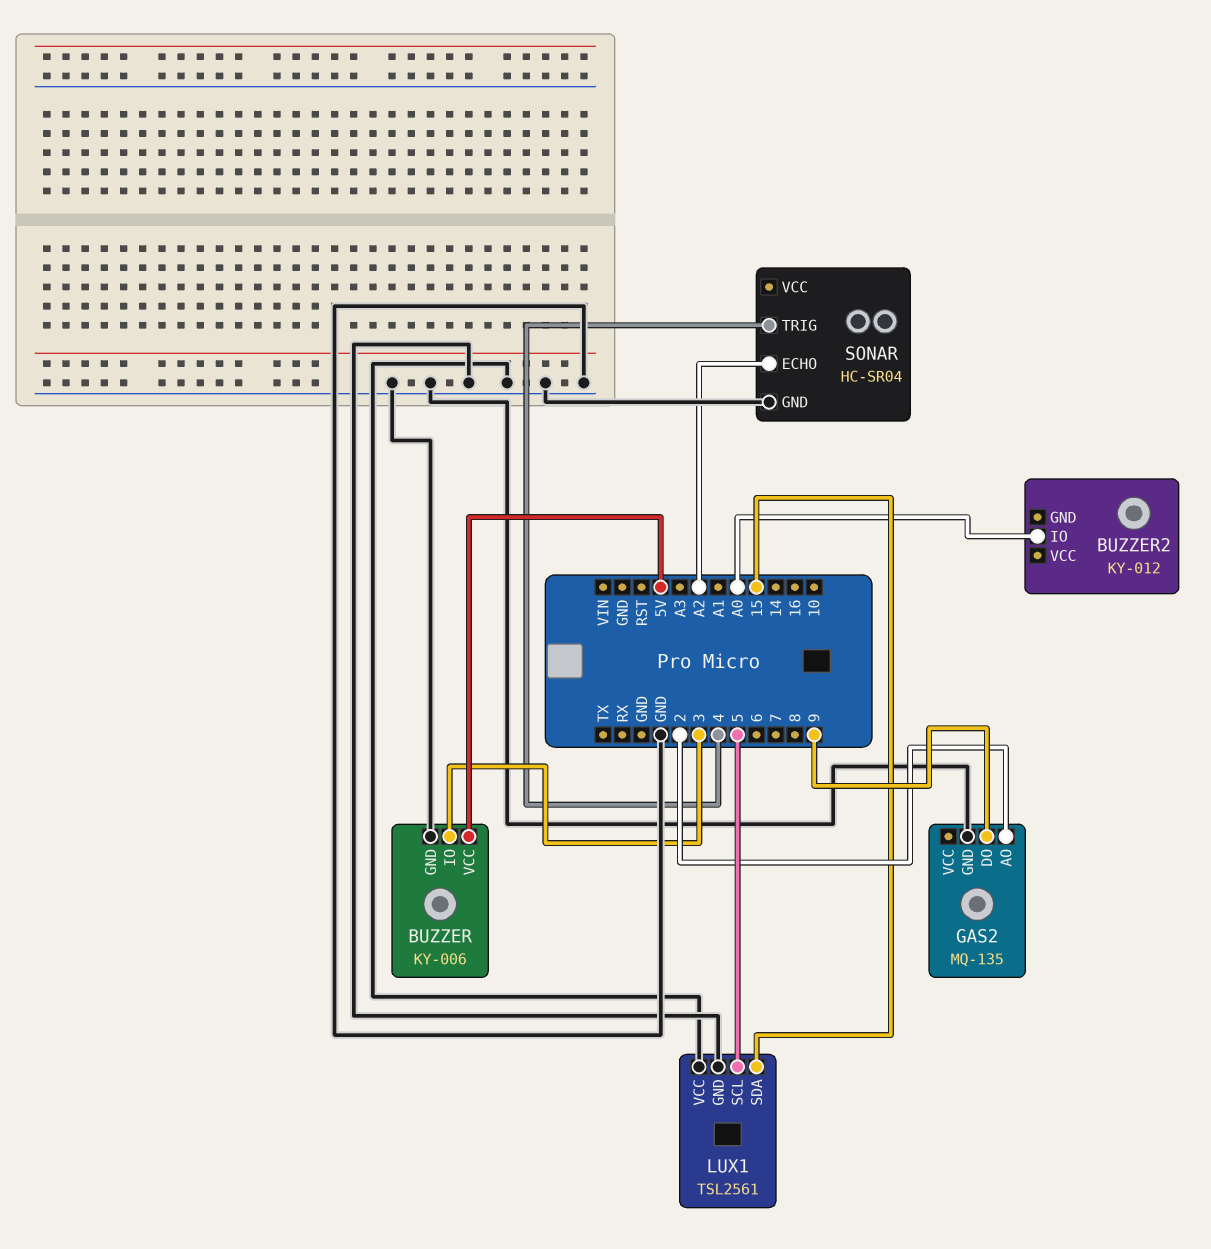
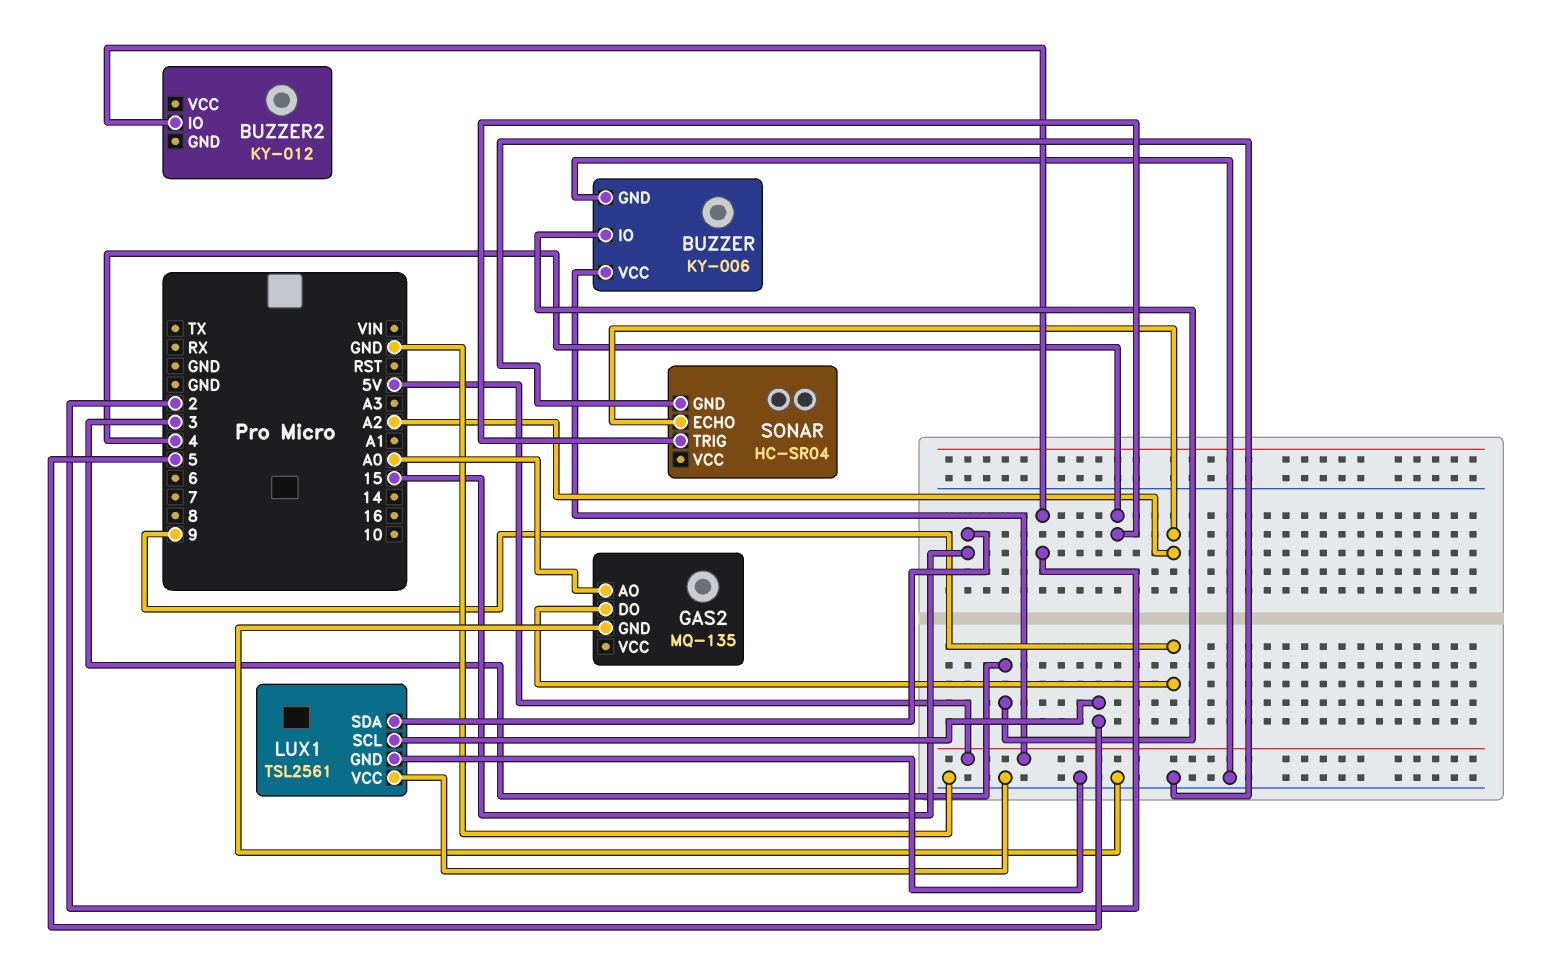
BUZZER2 pin IO: A0 -> 2
GAS2 pin AO: 2 -> A0

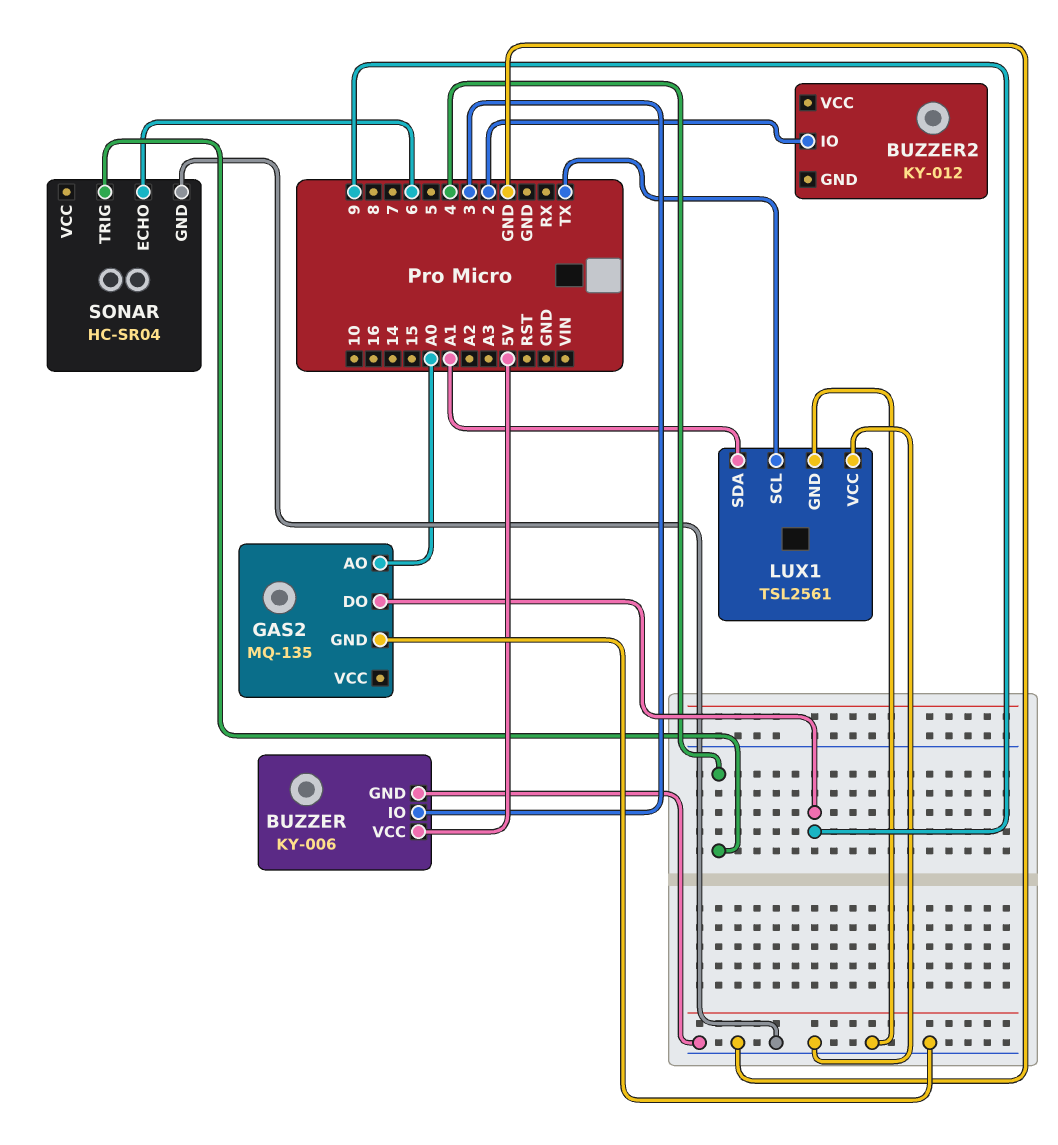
LUX1 pin SCL: 5 -> TX
LUX1 pin SDA: 15 -> A1
SONAR pin ECHO: A2 -> 6

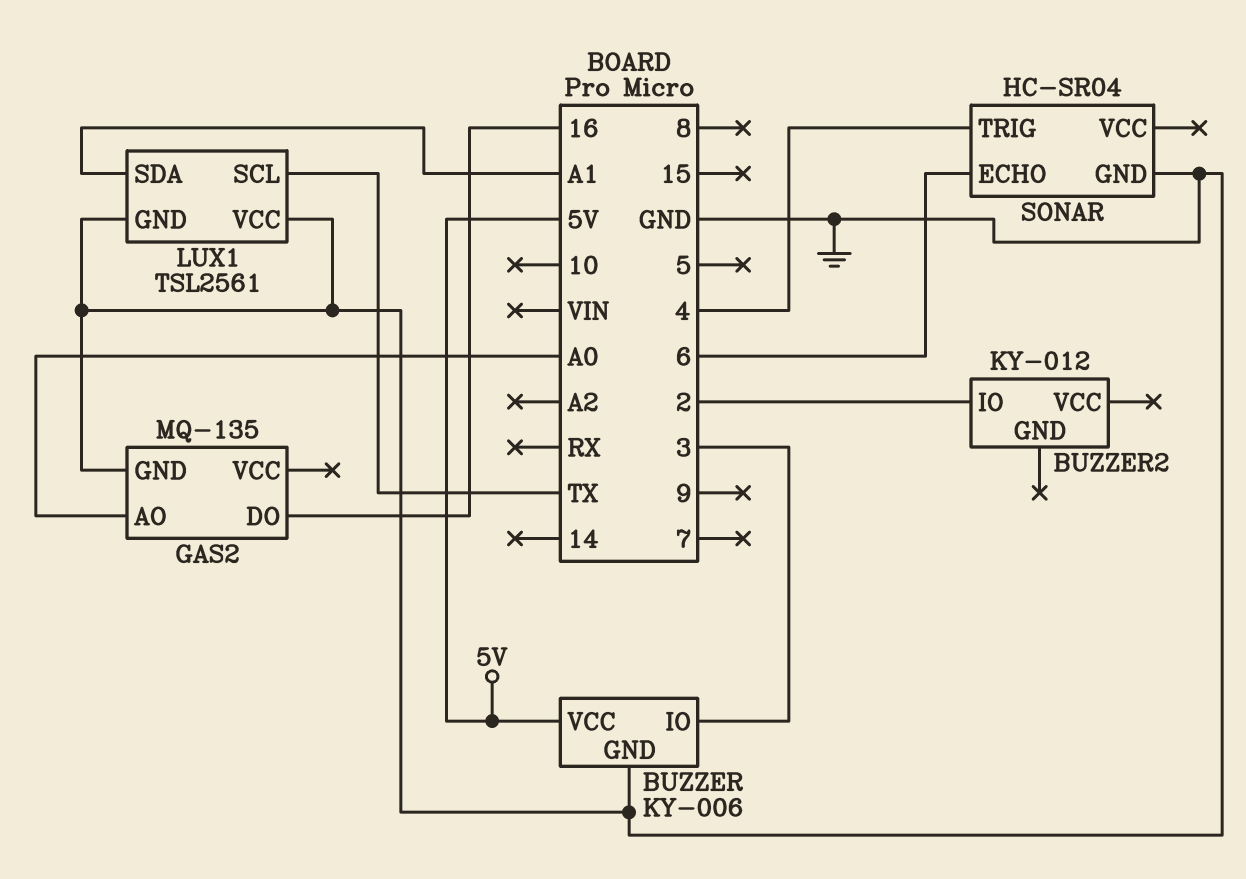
GAS2 pin DO: 9 -> 16

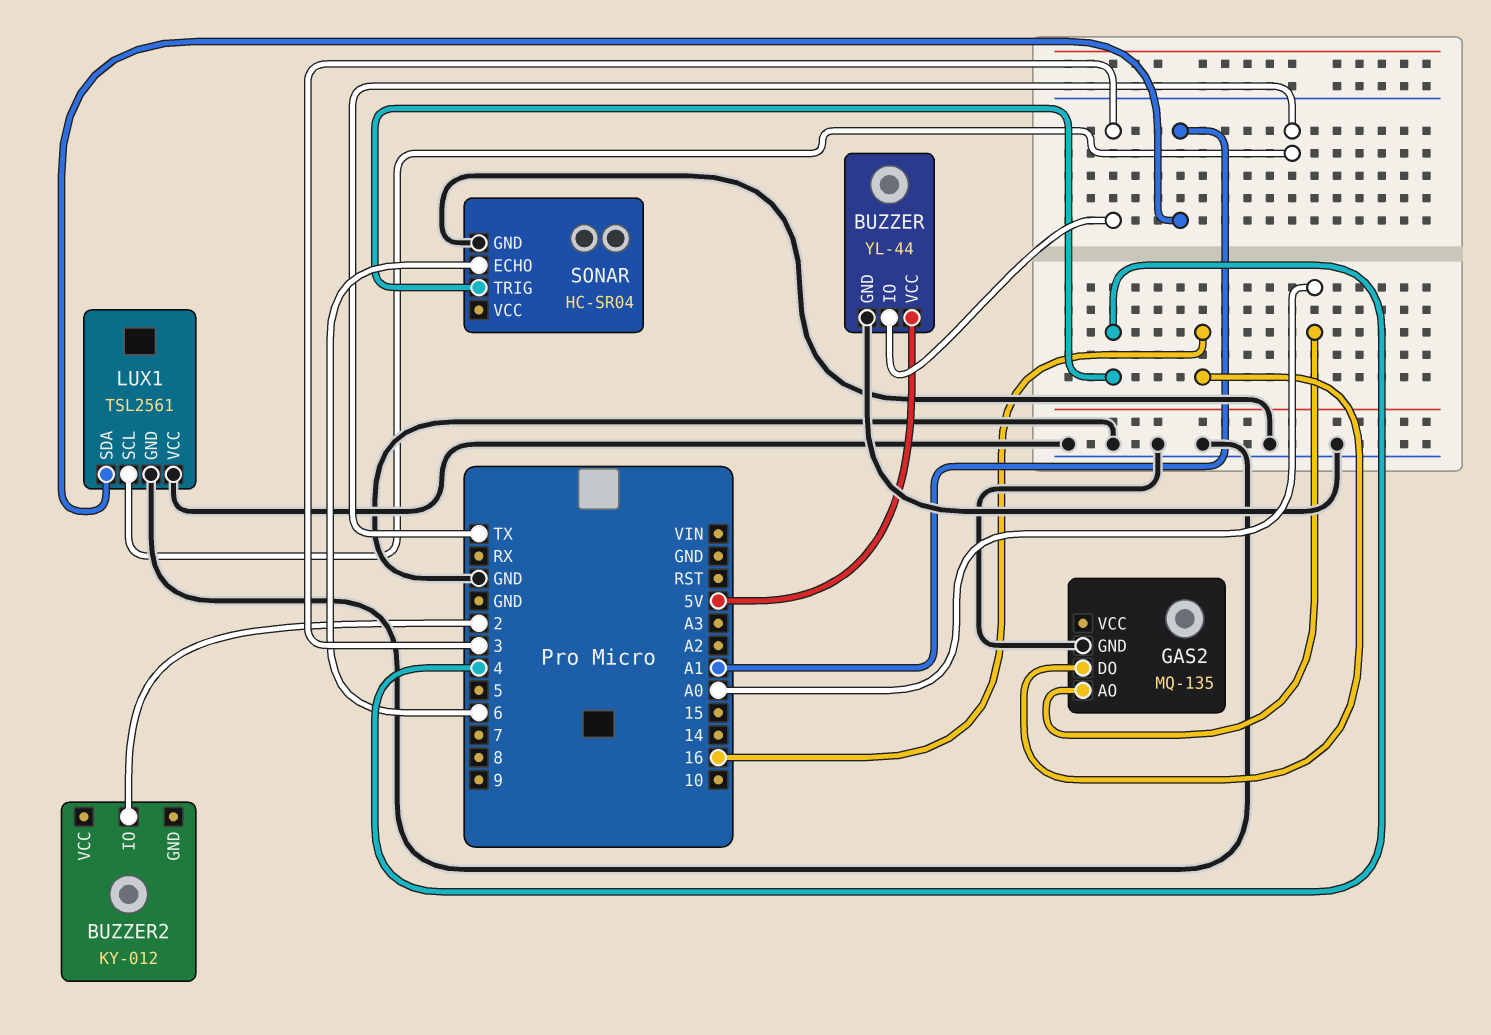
BUZZER: KY-006 -> YL-44

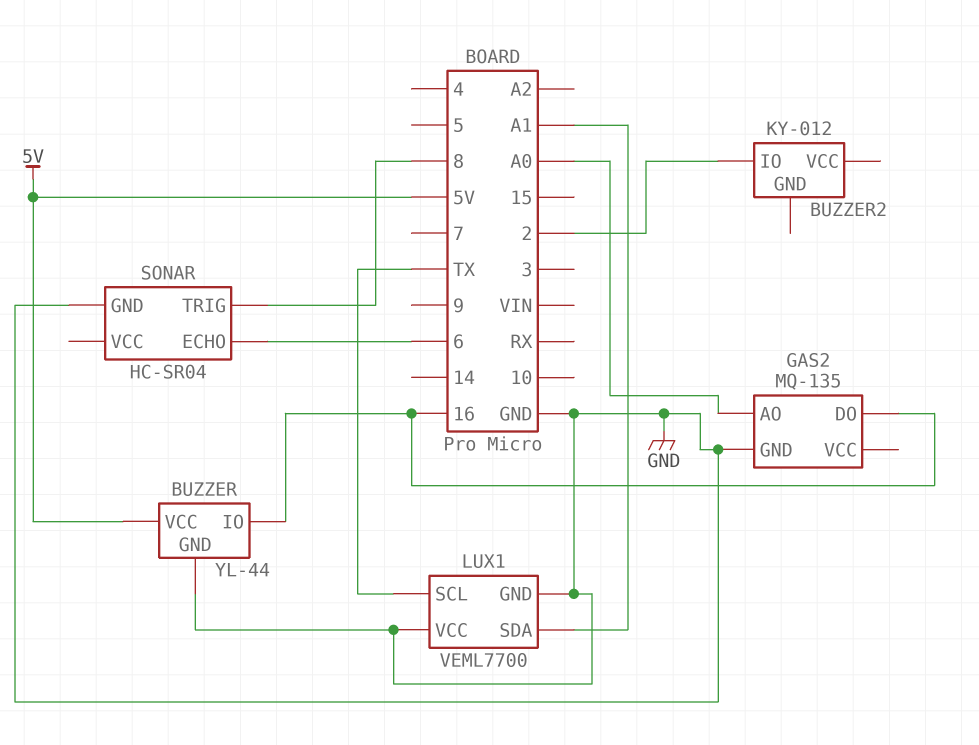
BUZZER pin IO: 3 -> 16
LUX1: TSL2561 -> VEML7700
SONAR pin TRIG: 4 -> 8

